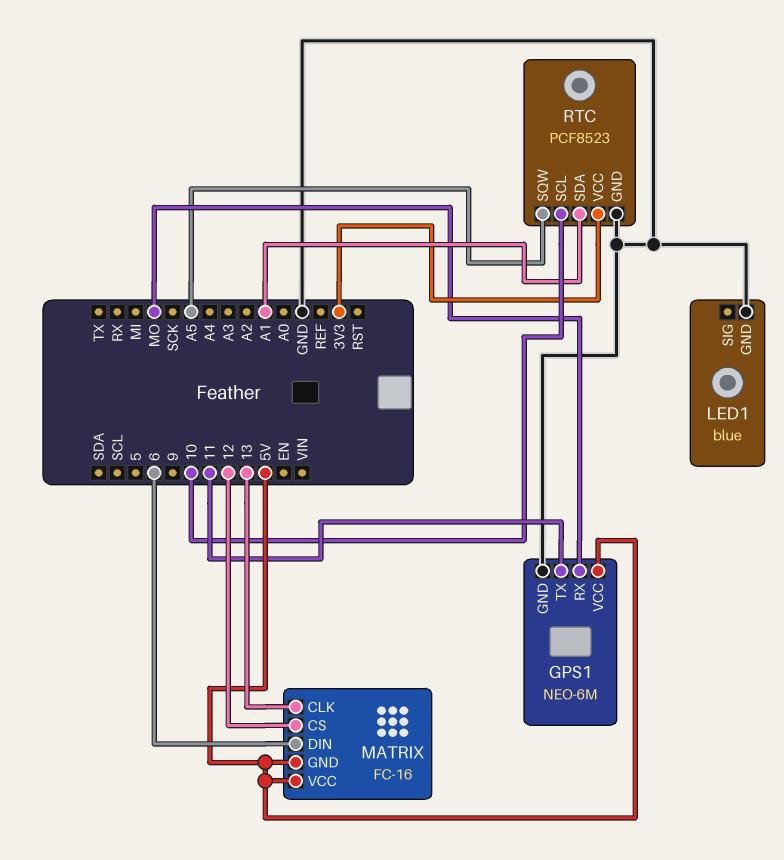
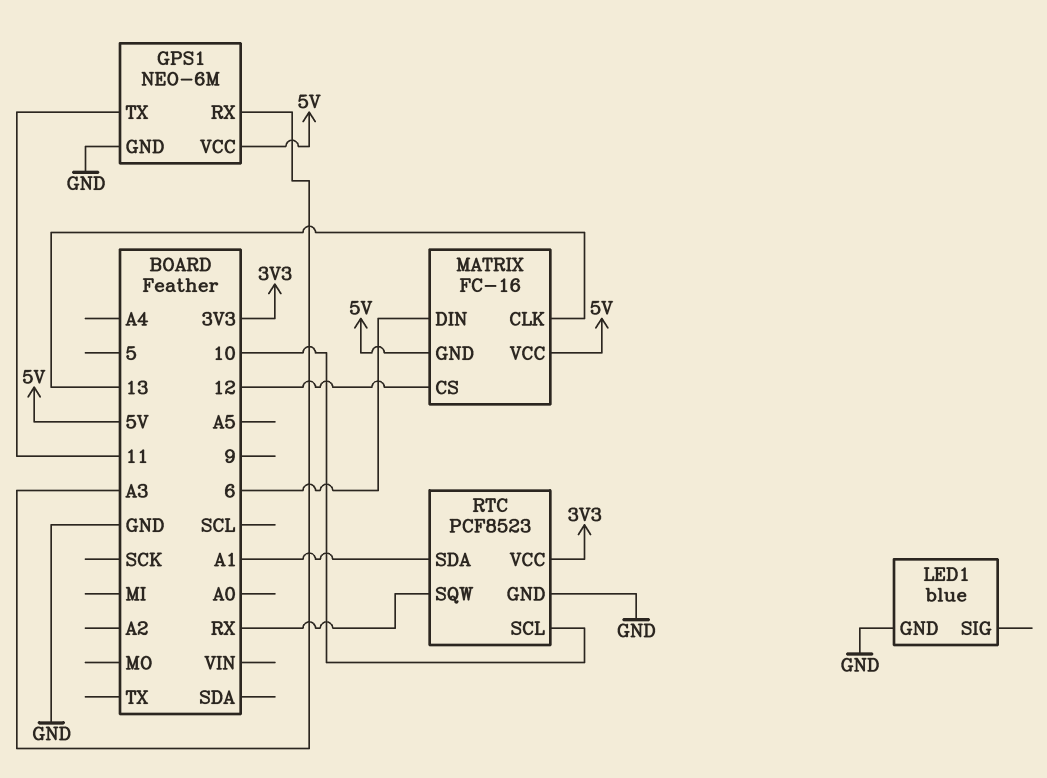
GPS1 pin RX: MO -> A3
RTC pin SQW: A5 -> RX

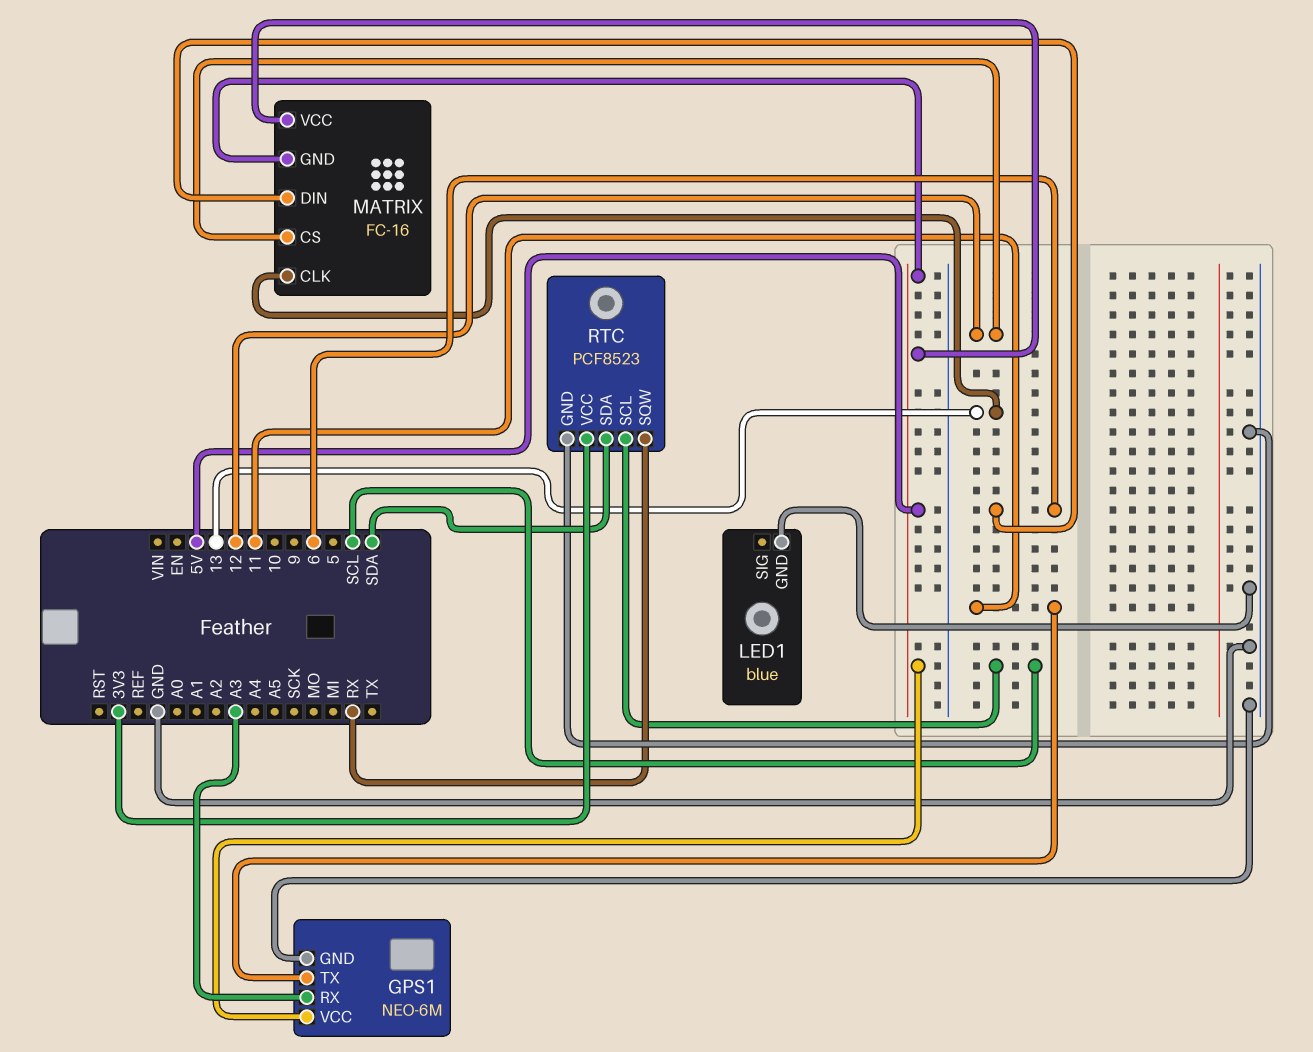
RTC pin SCL: 10 -> SCL
RTC pin SDA: A1 -> SDA

